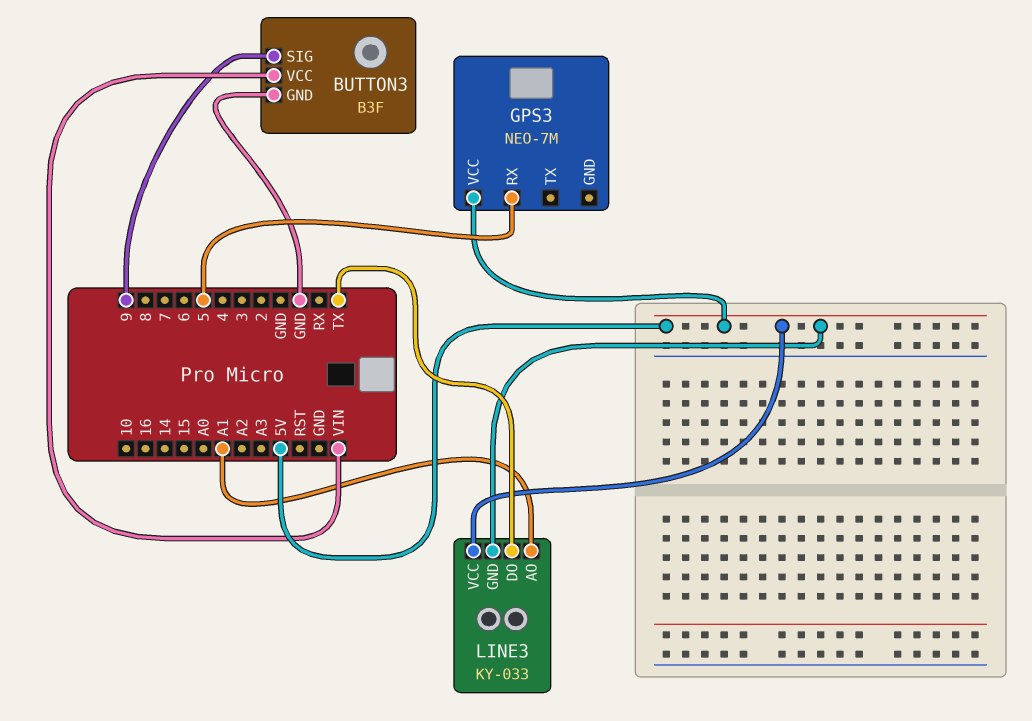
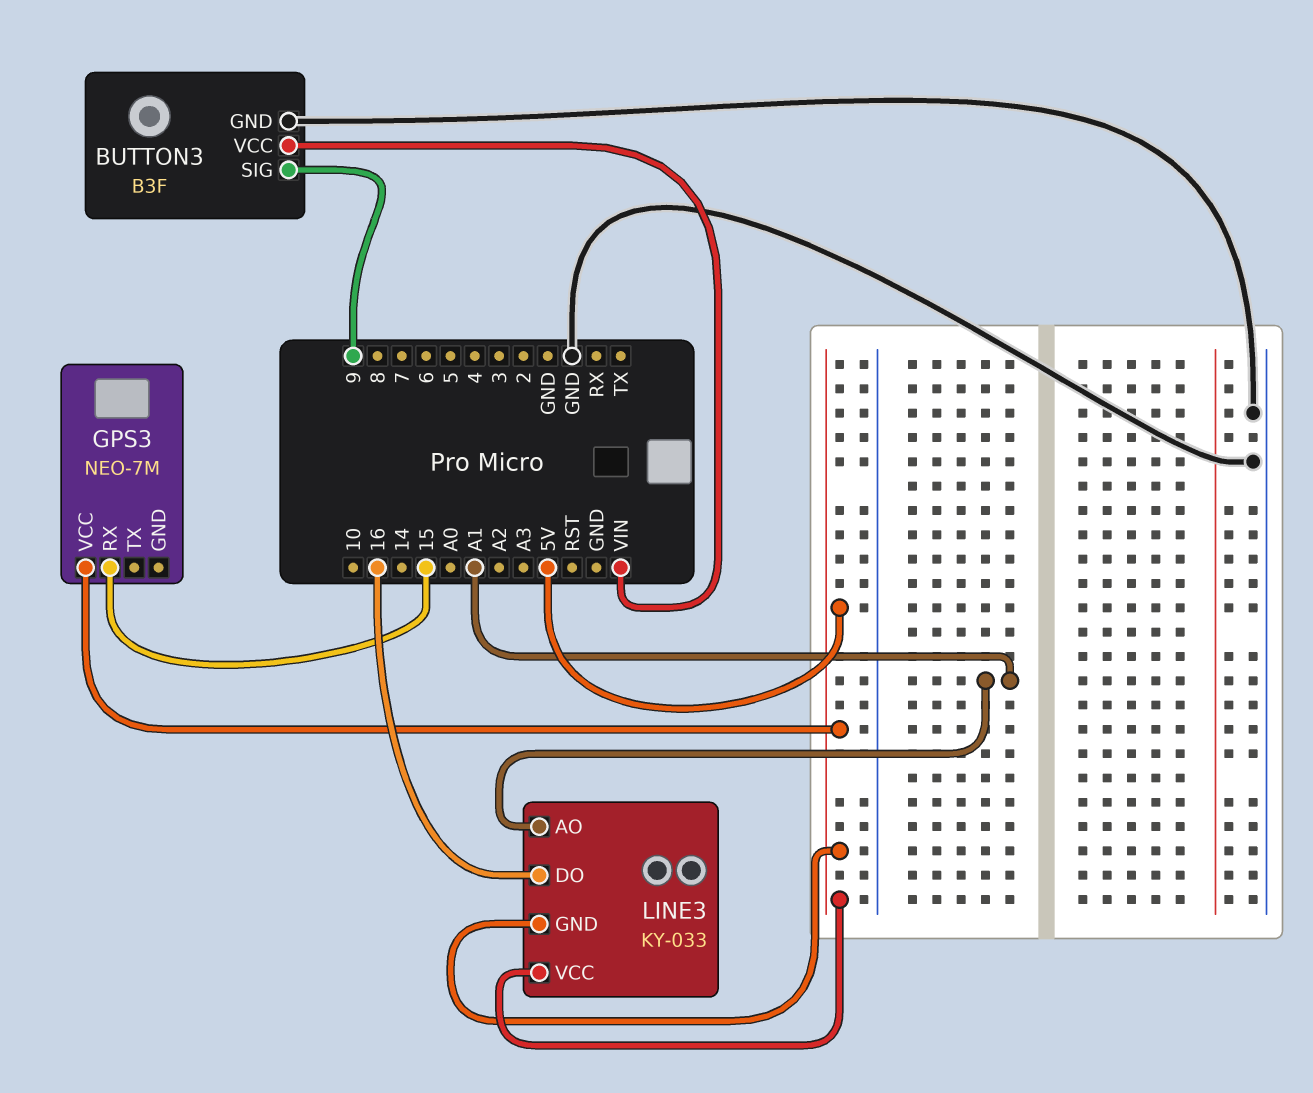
GPS3 pin RX: 5 -> 15
LINE3 pin DO: TX -> 16

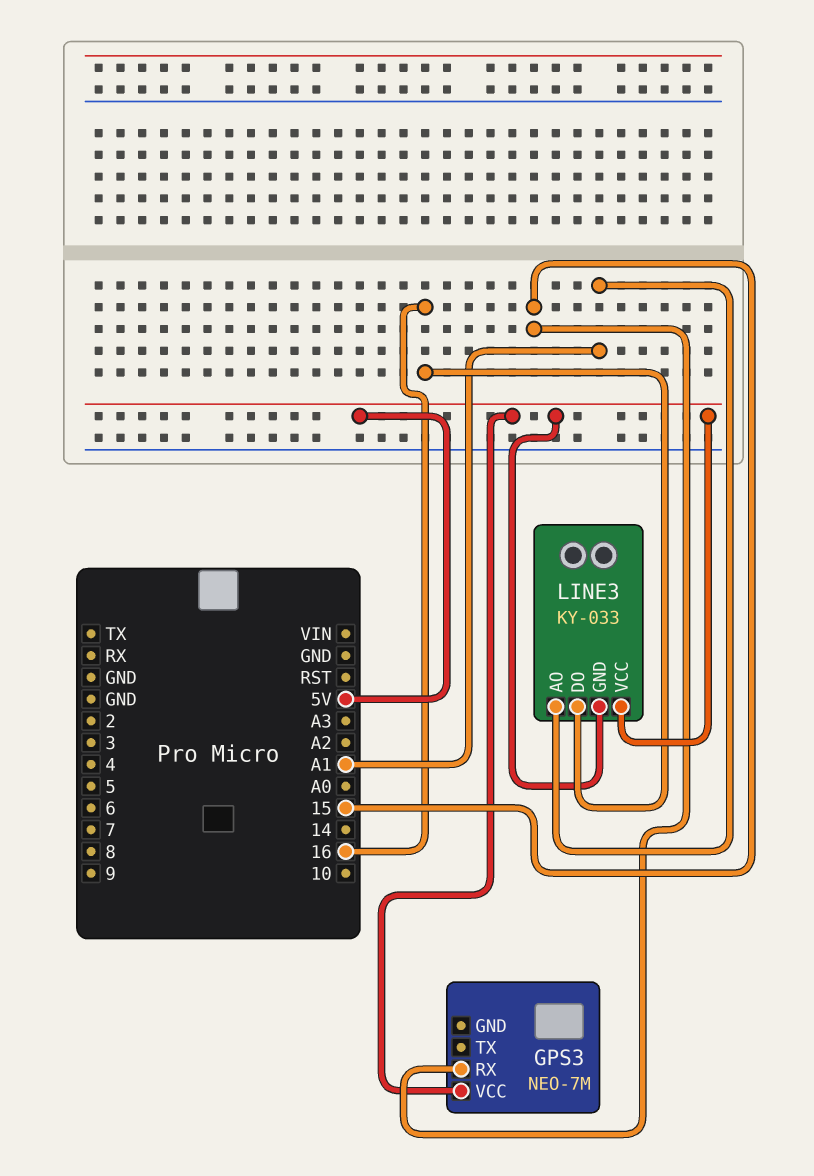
BUTTON3: B3F -> none
BUTTON3 pin GND: GND -> none
BUTTON3 pin SIG: 9 -> none
BUTTON3 pin VCC: VIN -> none

